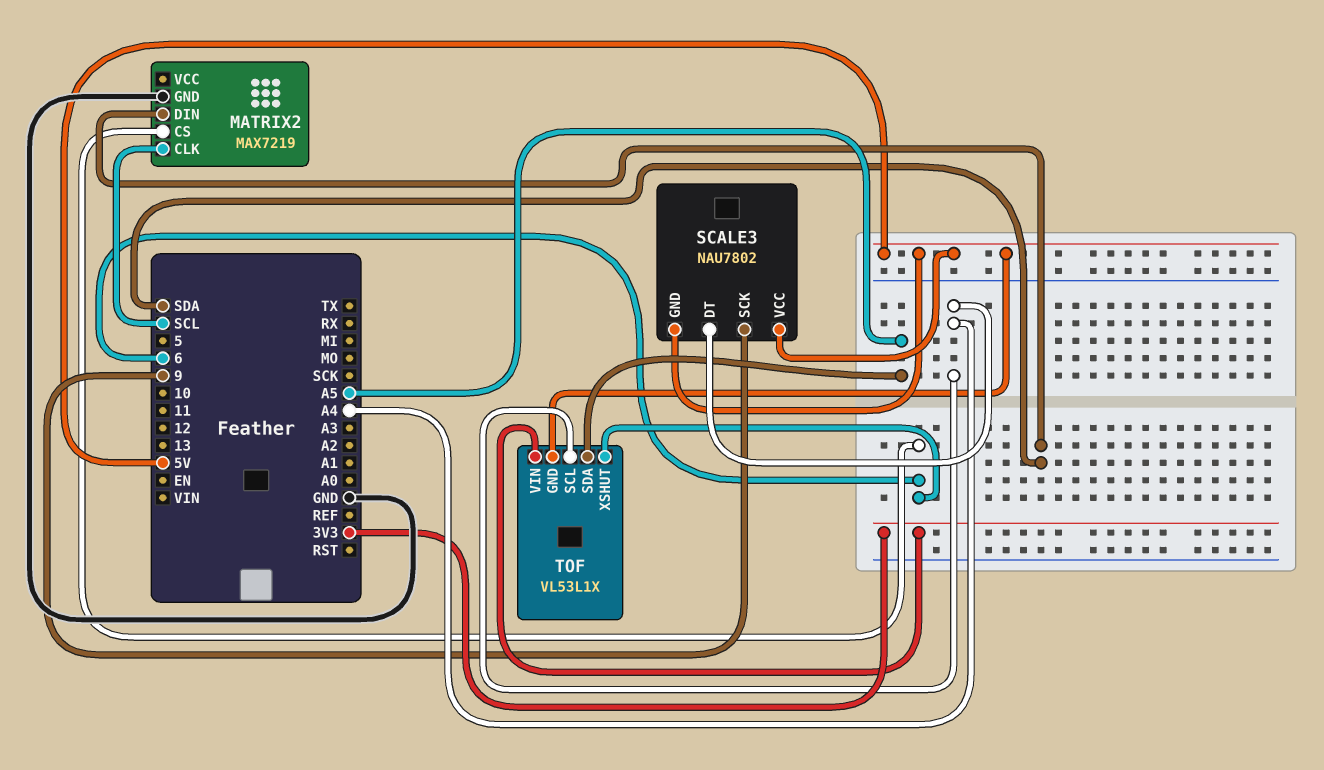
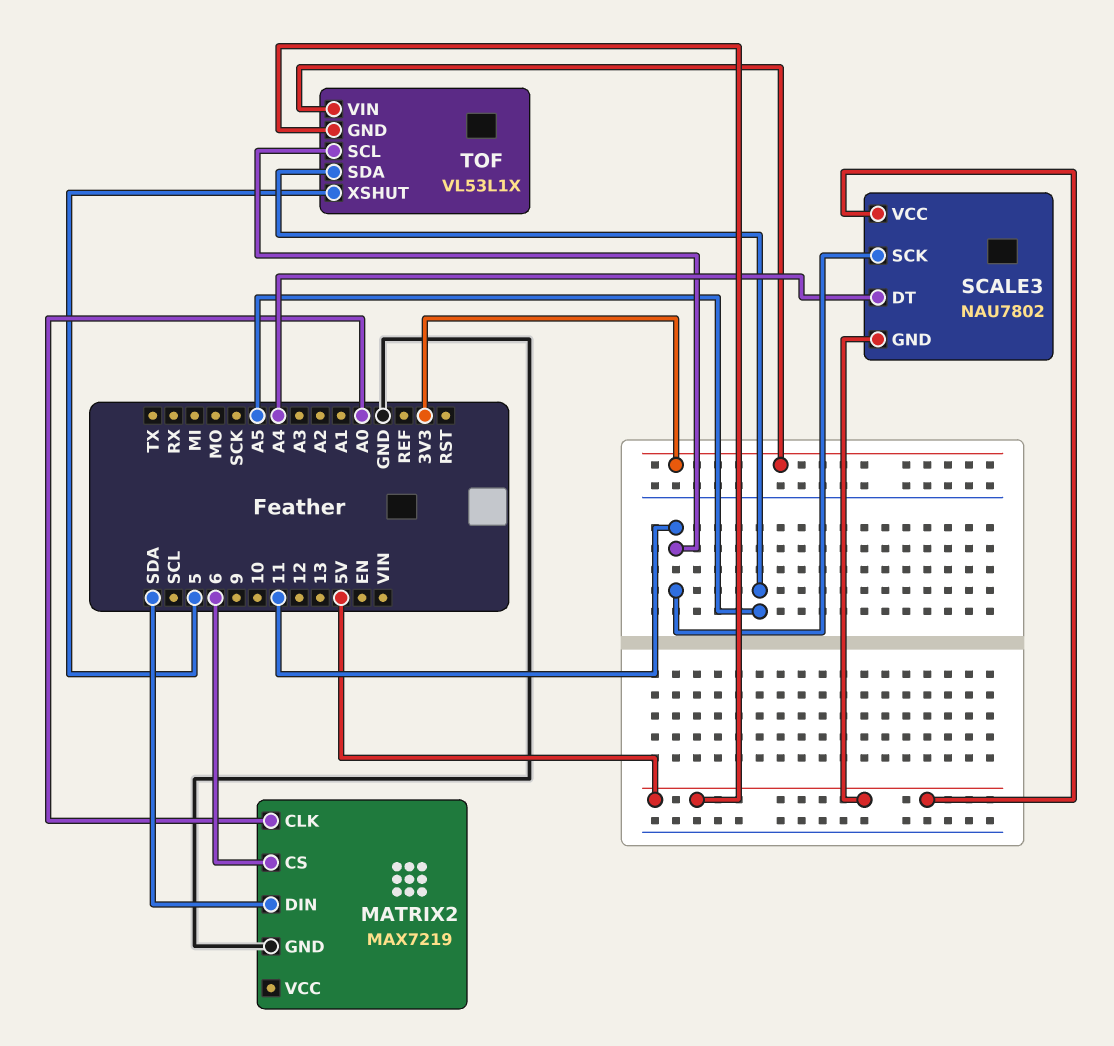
MATRIX2 pin CLK: SCL -> A0
SCALE3 pin SCK: 9 -> 11
TOF pin SCL: A4 -> 11
TOF pin XSHUT: 6 -> 5

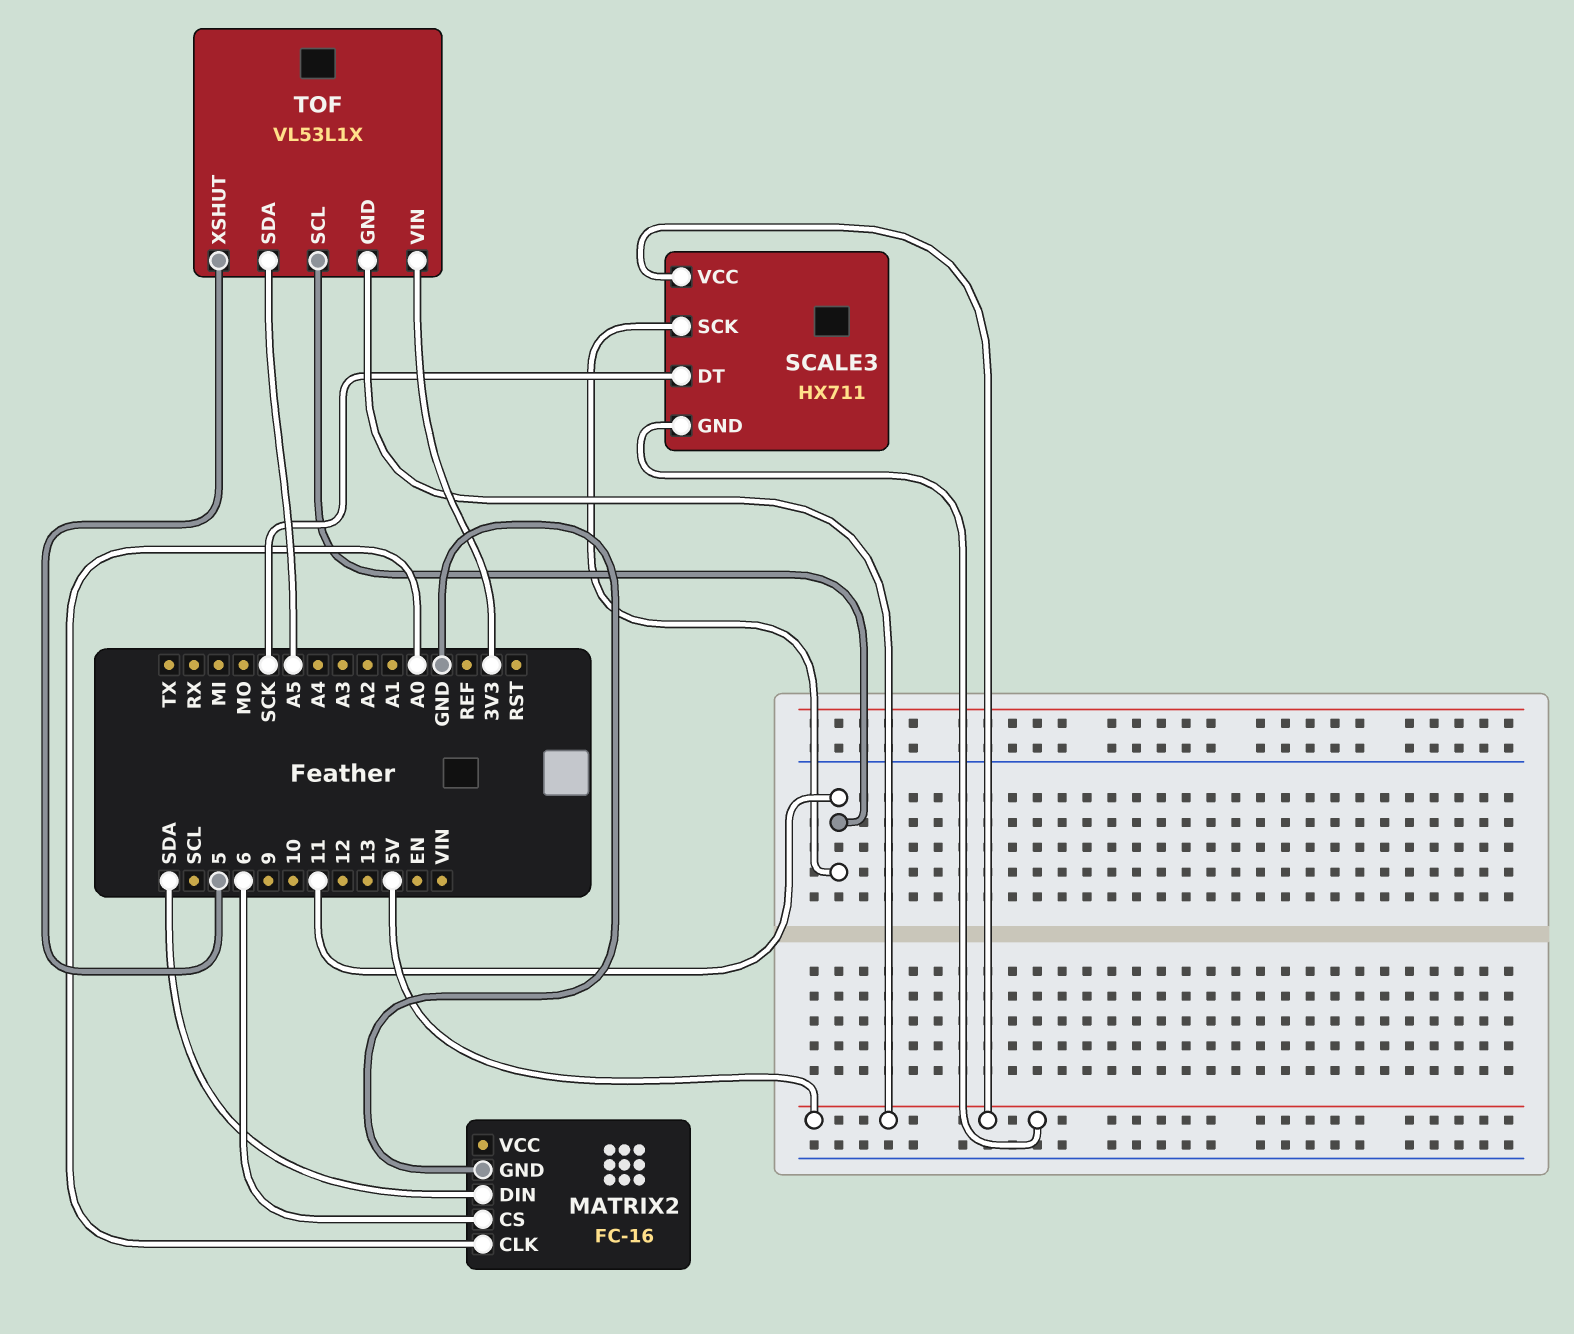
MATRIX2: MAX7219 -> FC-16
SCALE3: NAU7802 -> HX711
SCALE3 pin DT: A4 -> SCK

